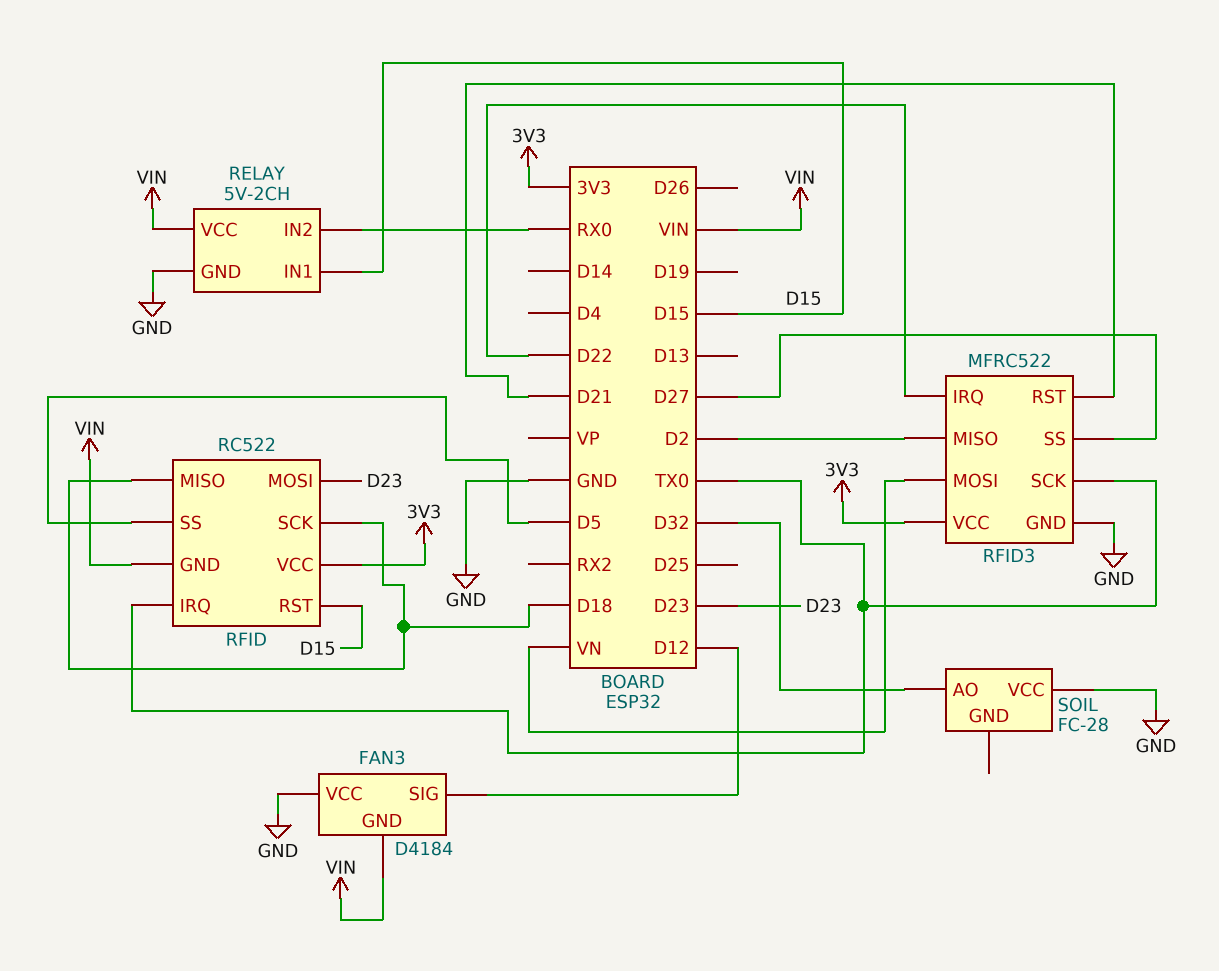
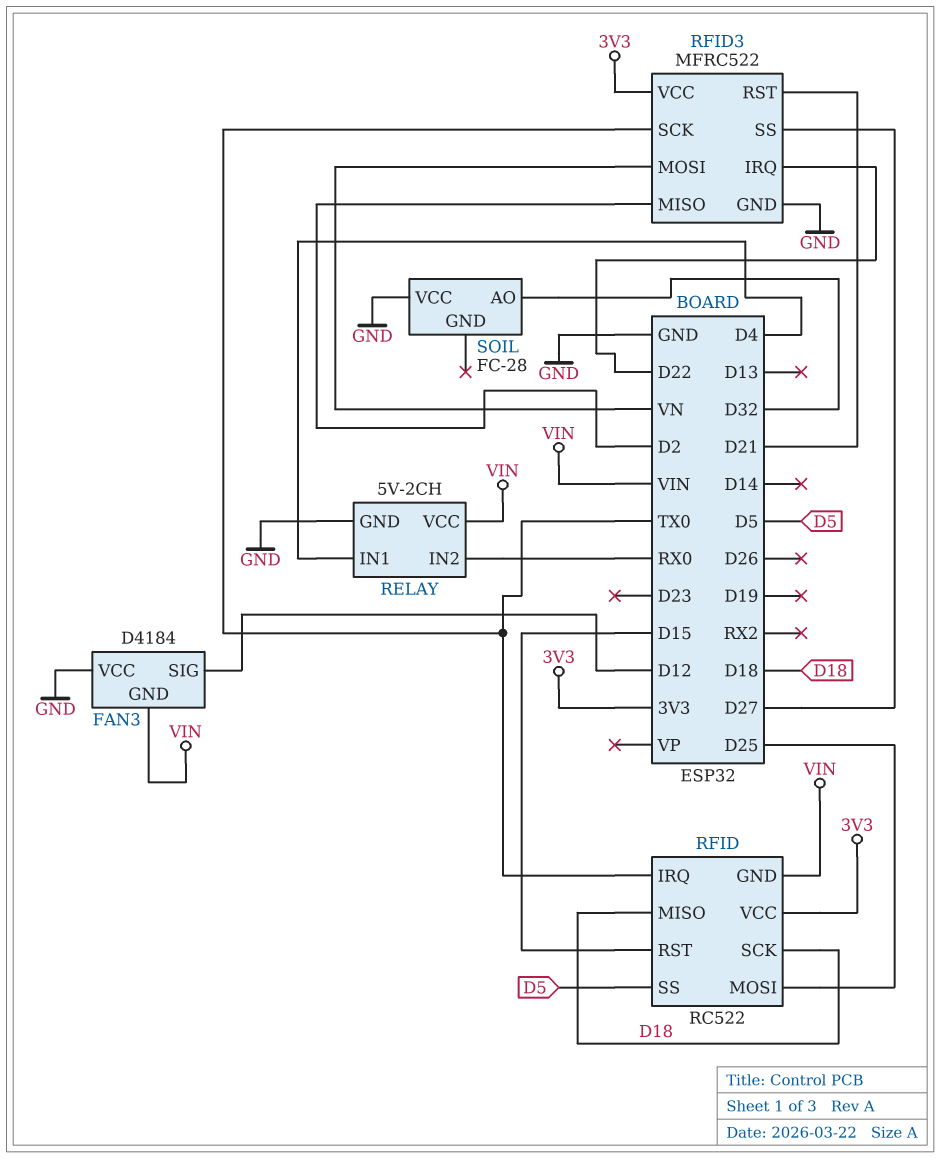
RELAY pin IN1: D15 -> D4
RFID pin MOSI: D23 -> D25

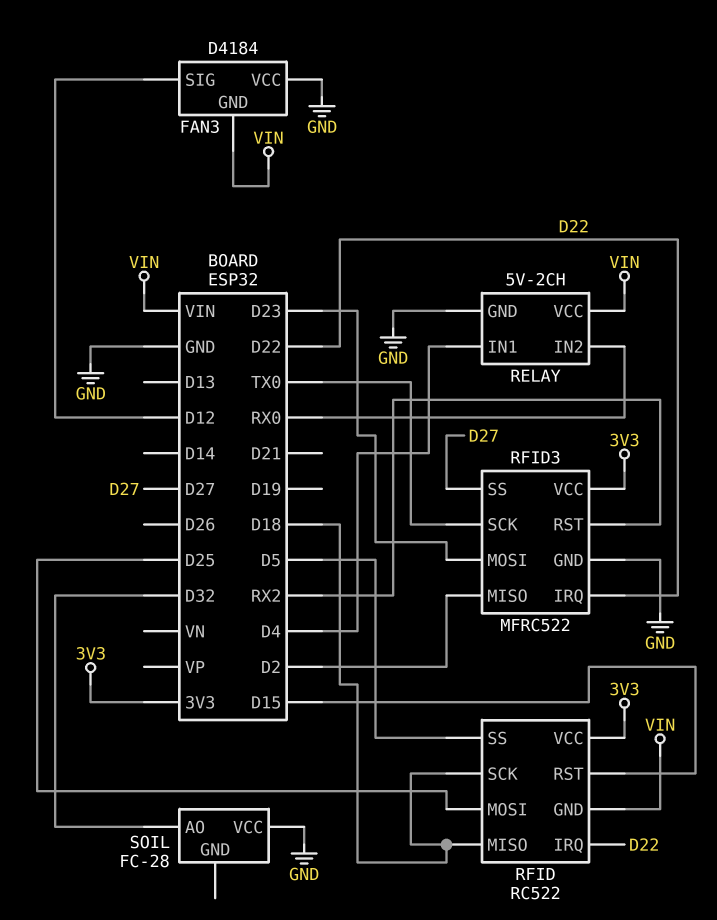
RFID pin IRQ: TX0 -> D22
RFID3 pin MOSI: VN -> D23
RFID3 pin RST: D21 -> RX2

